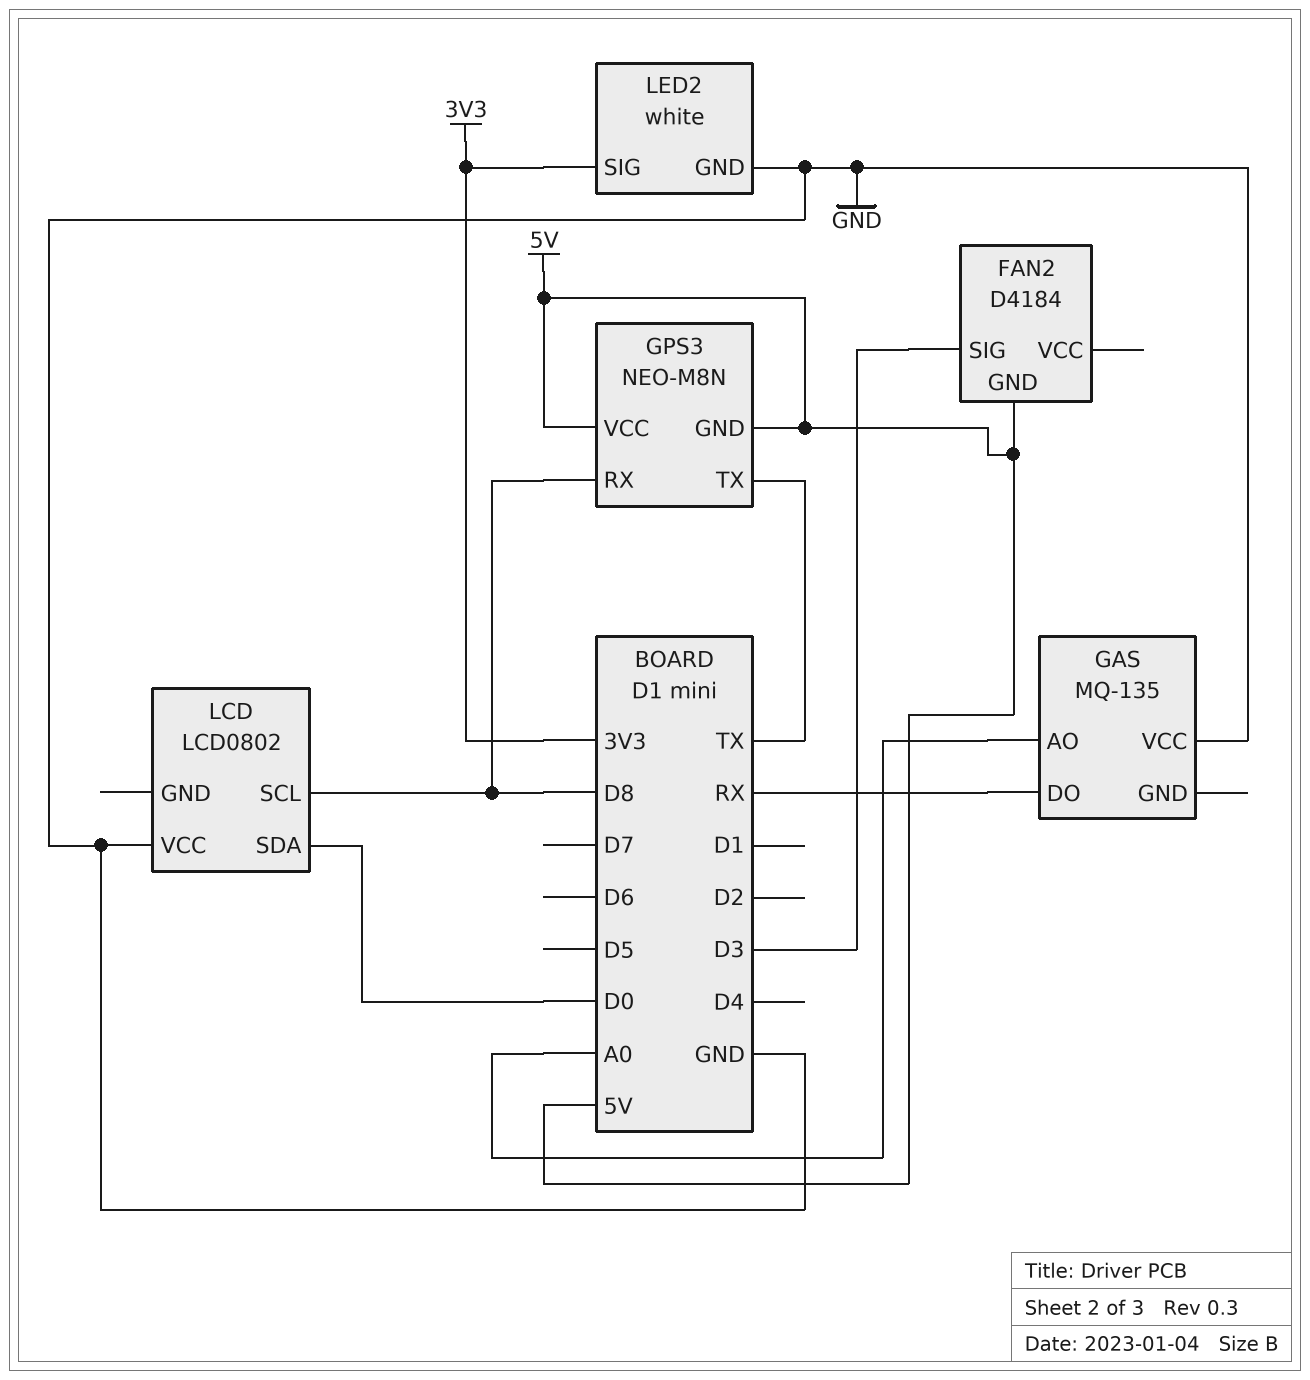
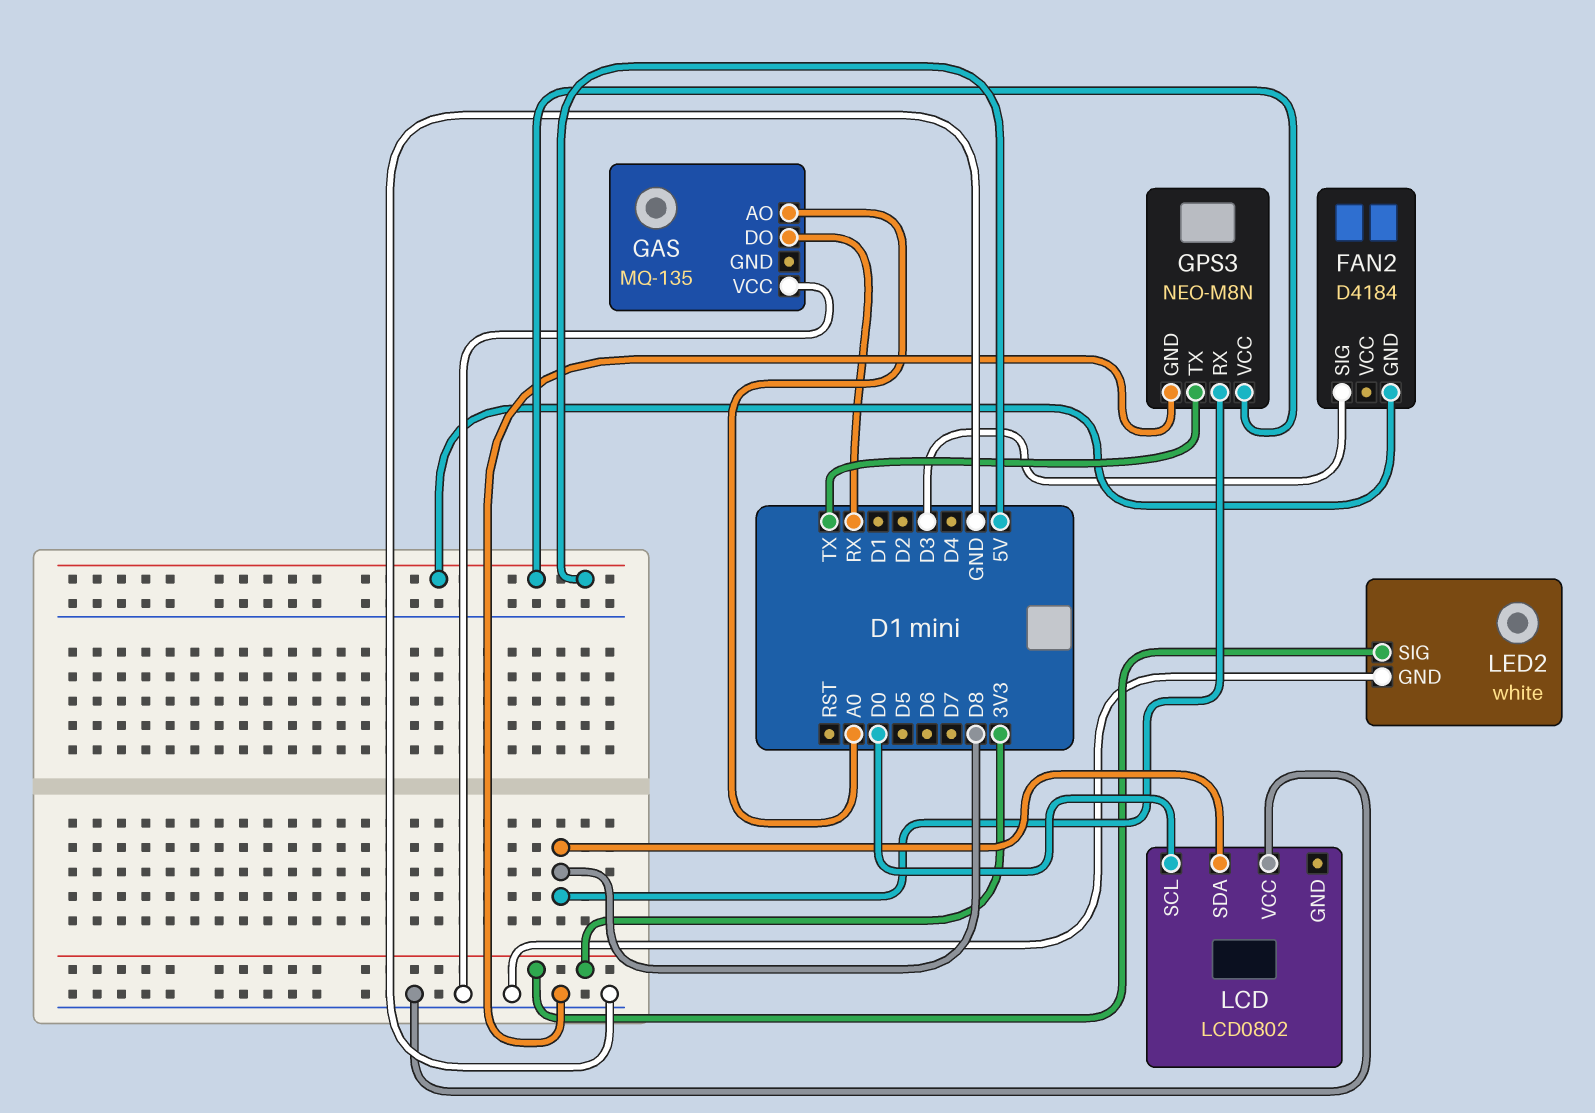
GPS3 pin GND: 5V -> GND
LCD pin SCL: D8 -> D0
LCD pin SDA: D0 -> D8

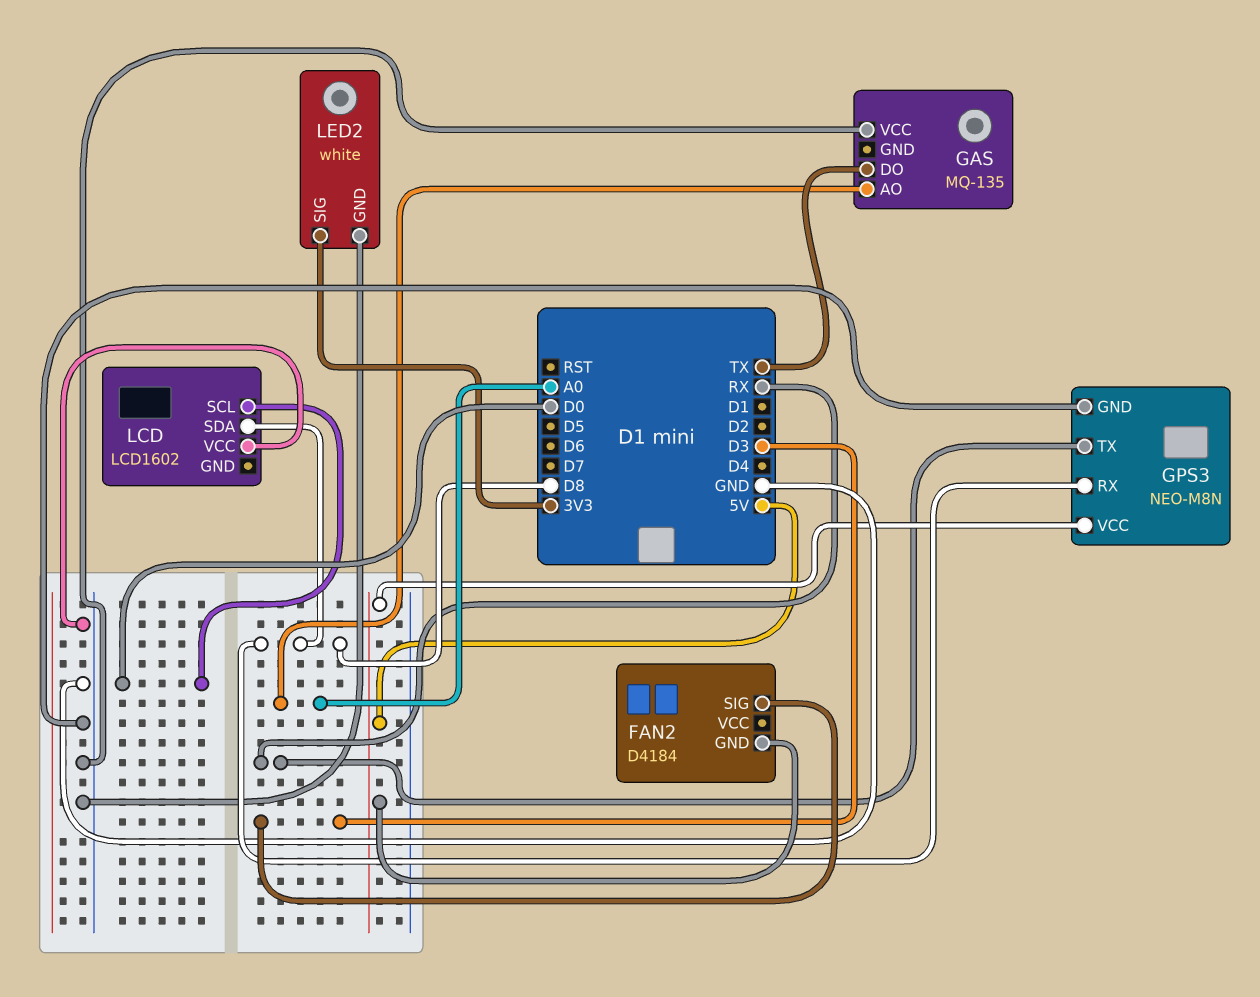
GAS pin DO: RX -> TX
GPS3 pin TX: TX -> RX
LCD: LCD0802 -> LCD1602

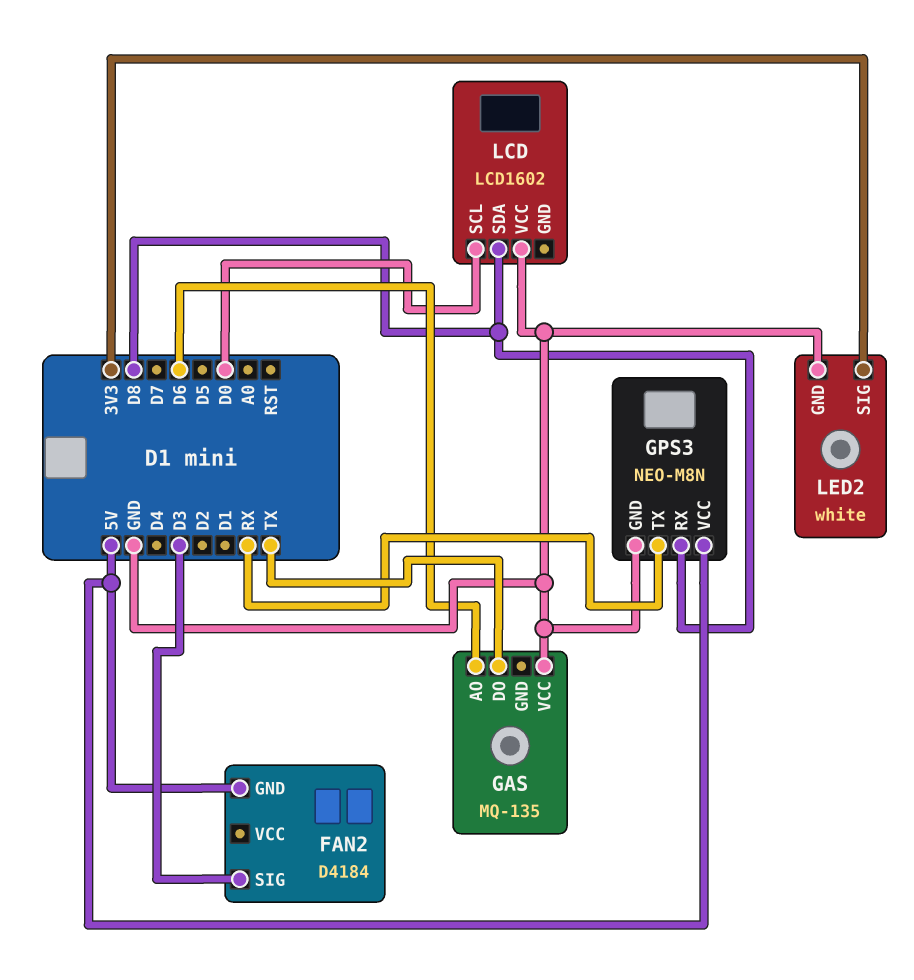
GAS pin AO: A0 -> D6

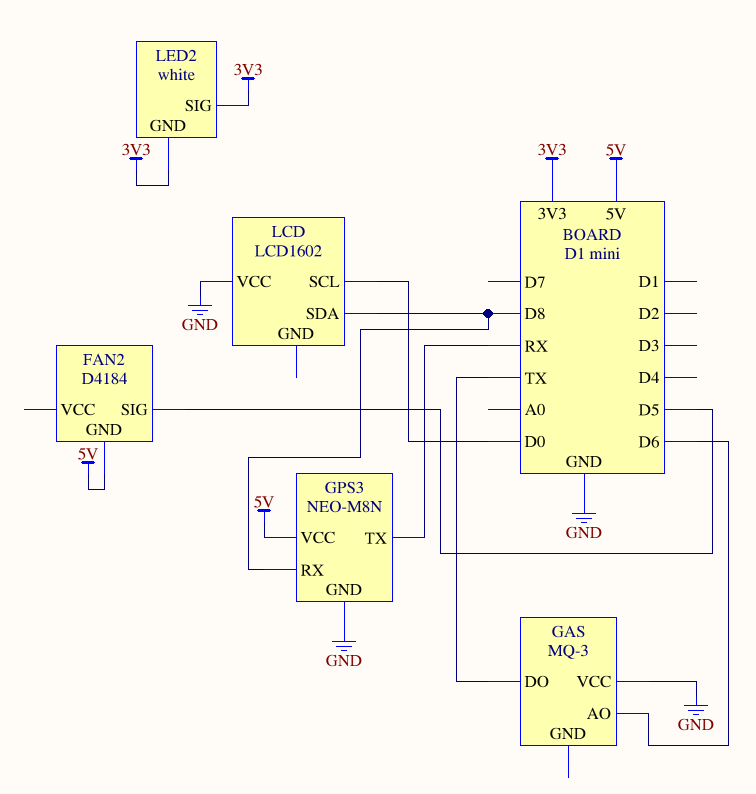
FAN2 pin SIG: D3 -> D5
GAS: MQ-135 -> MQ-3
LED2 pin GND: GND -> 3V3

